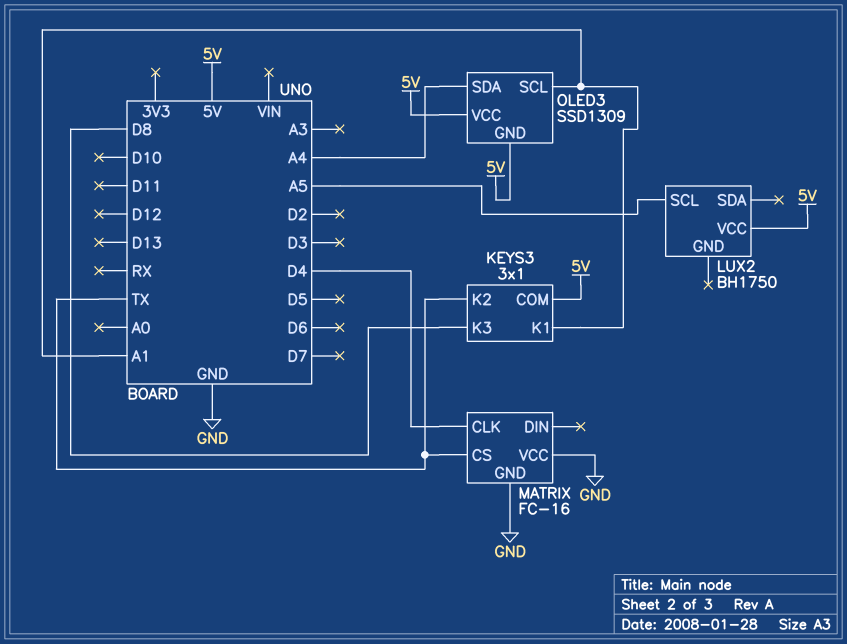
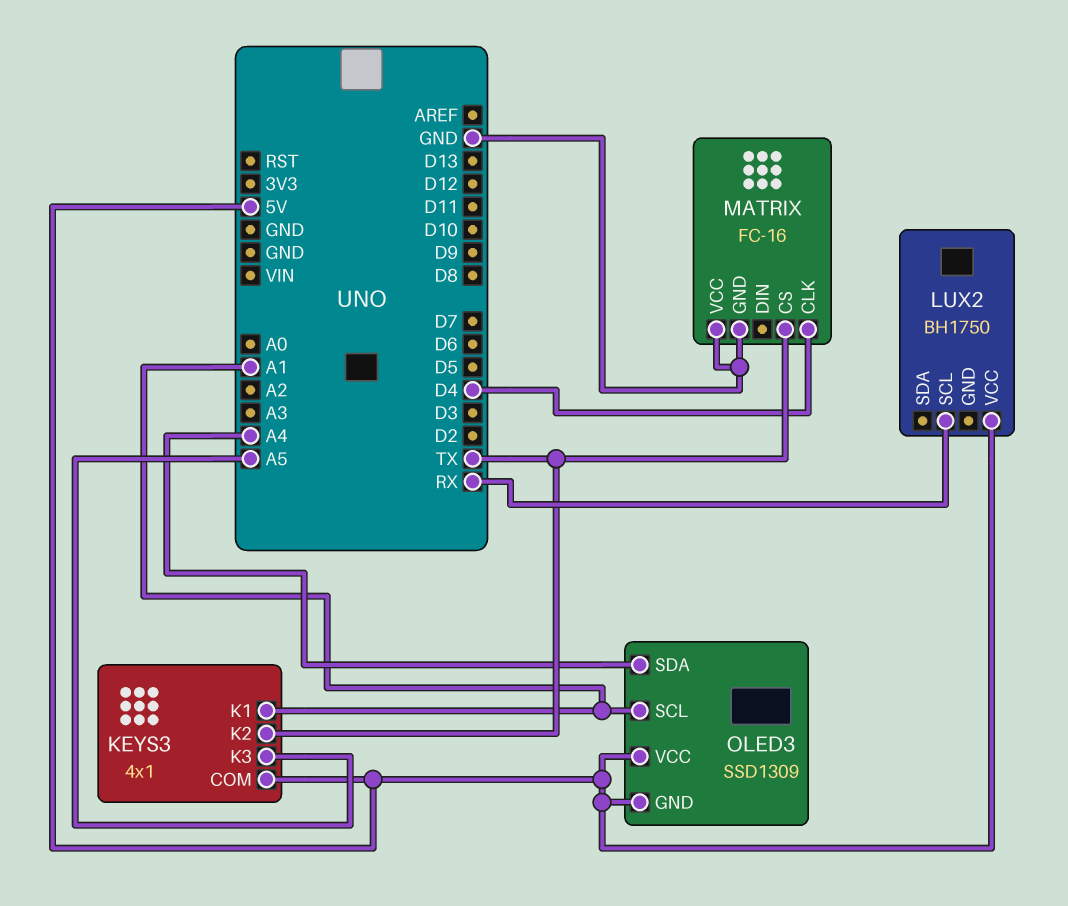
KEYS3: 3x1 -> 4x1
KEYS3 pin K3: D8 -> A5
LUX2 pin SCL: A5 -> RX

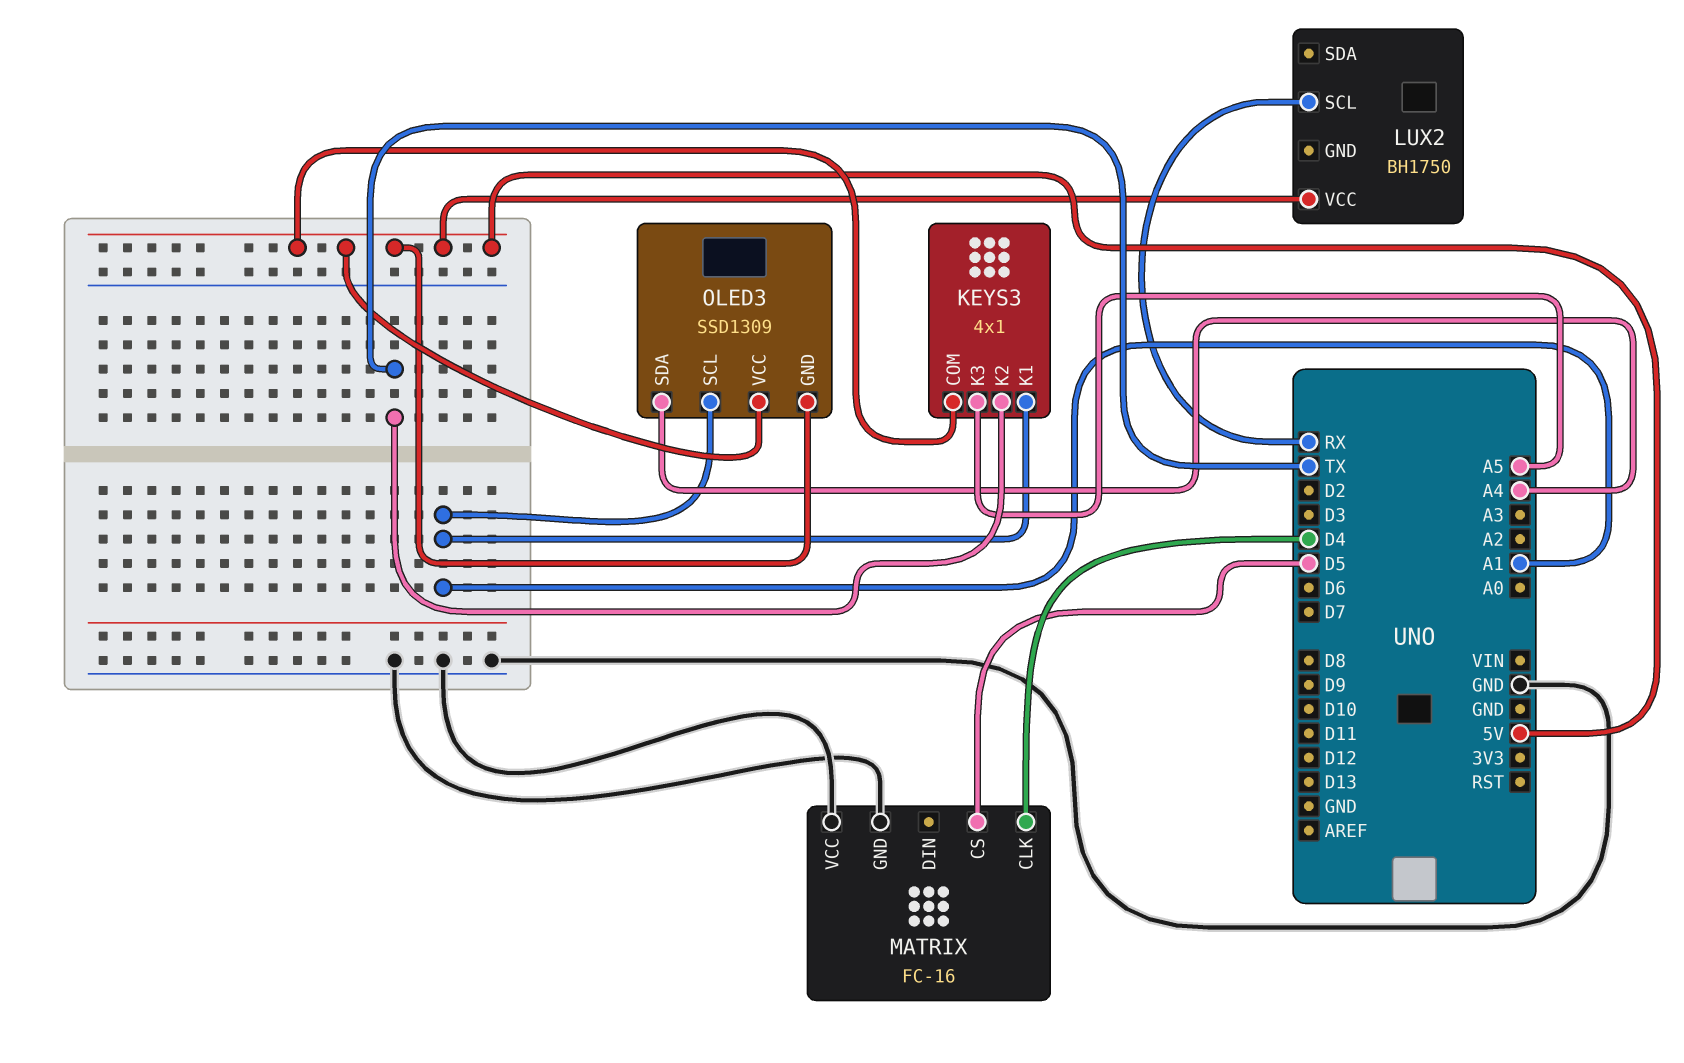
MATRIX pin CS: TX -> D5

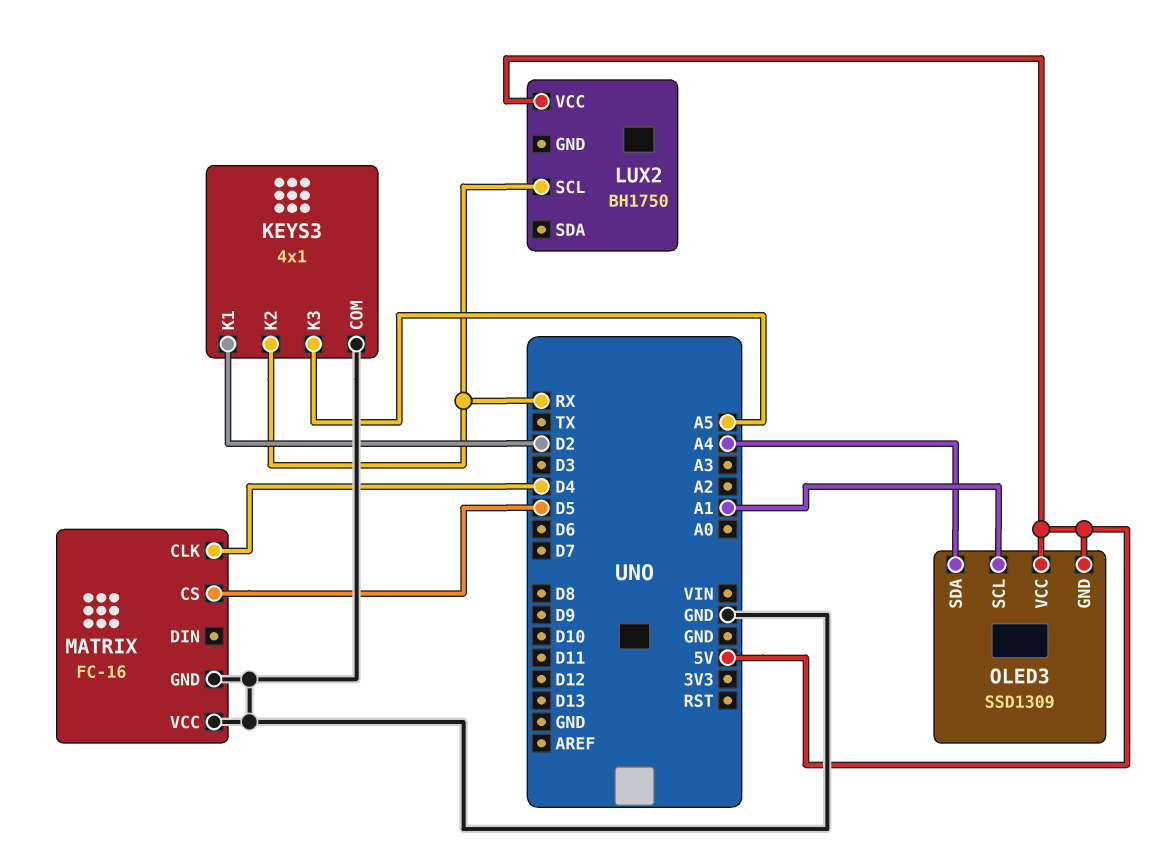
KEYS3 pin COM: 5V -> GND
KEYS3 pin K1: A1 -> D2
KEYS3 pin K2: TX -> RX

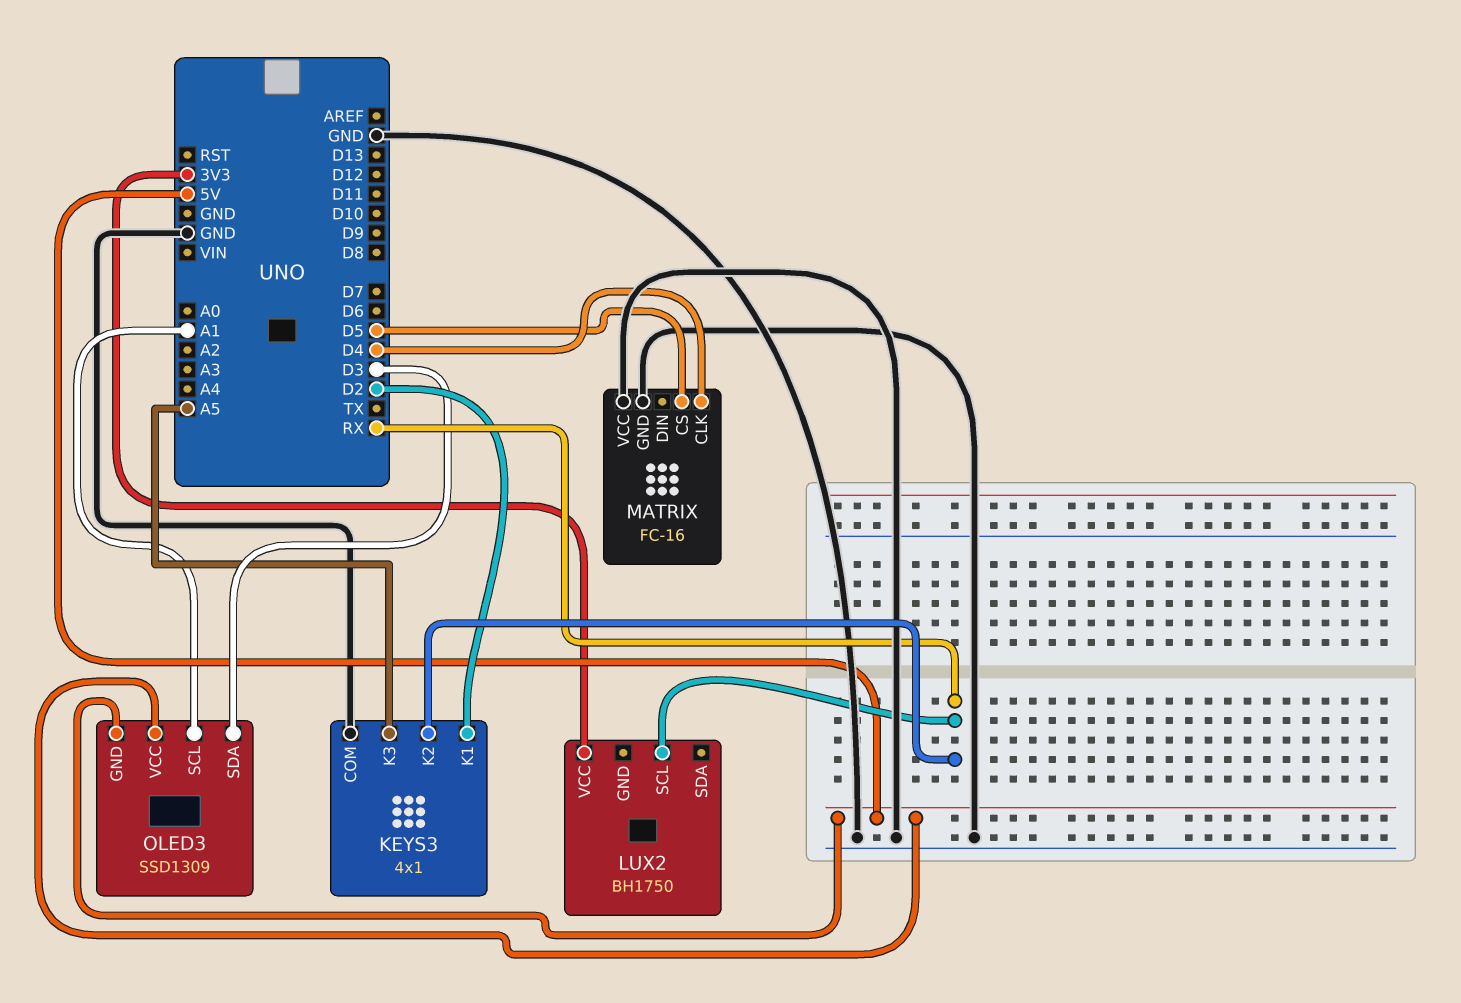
LUX2 pin VCC: 5V -> 3V3
OLED3 pin SDA: A4 -> D3

